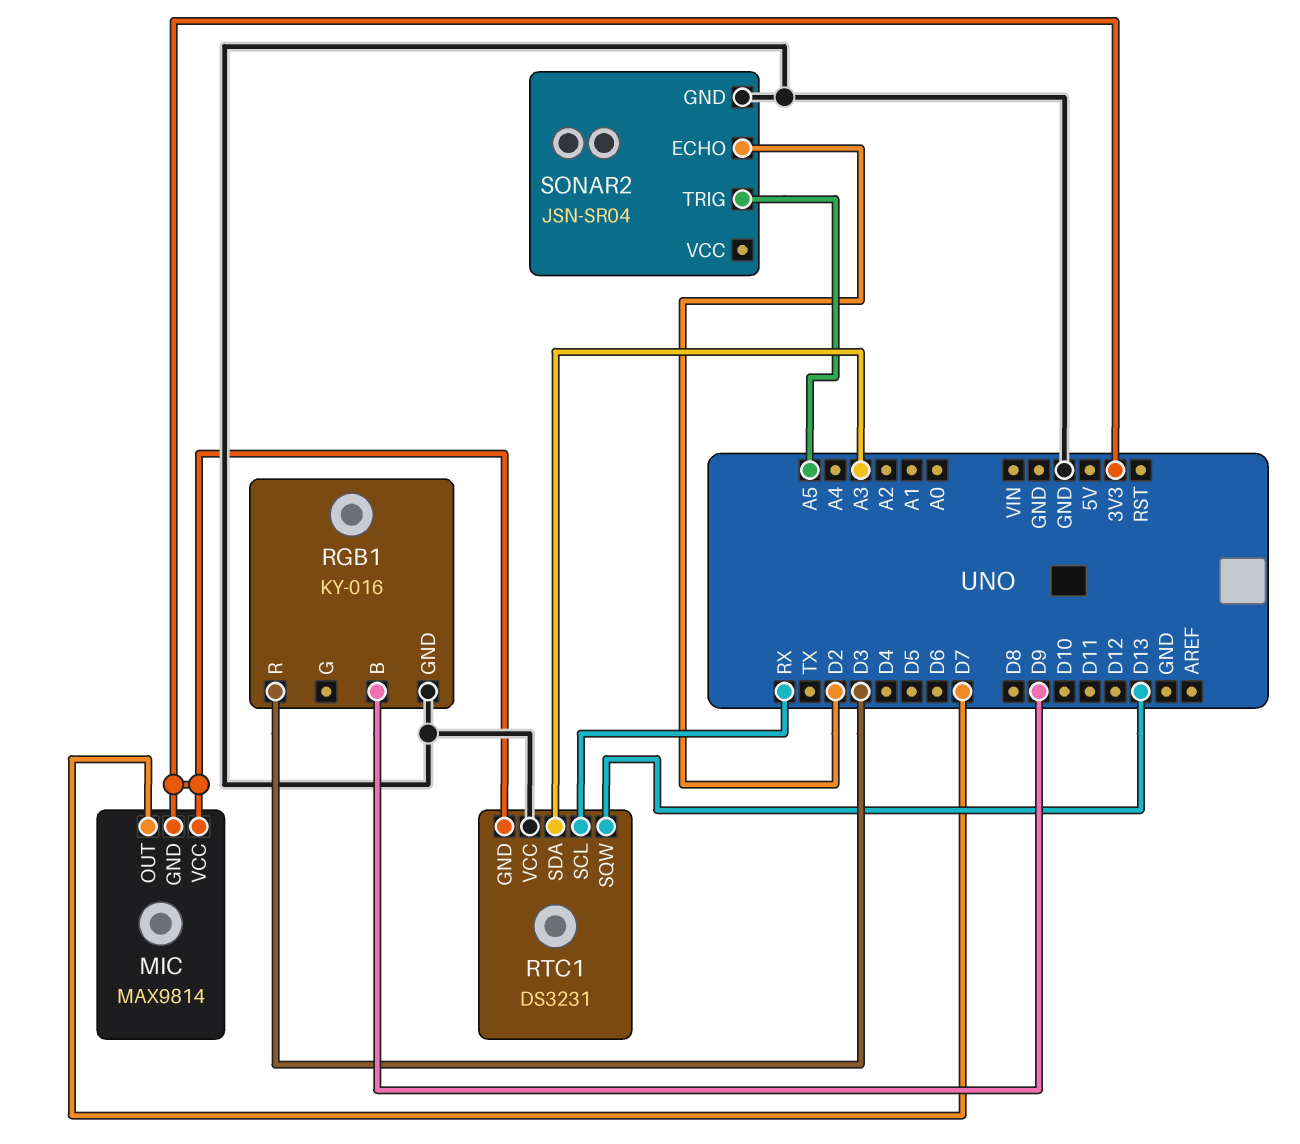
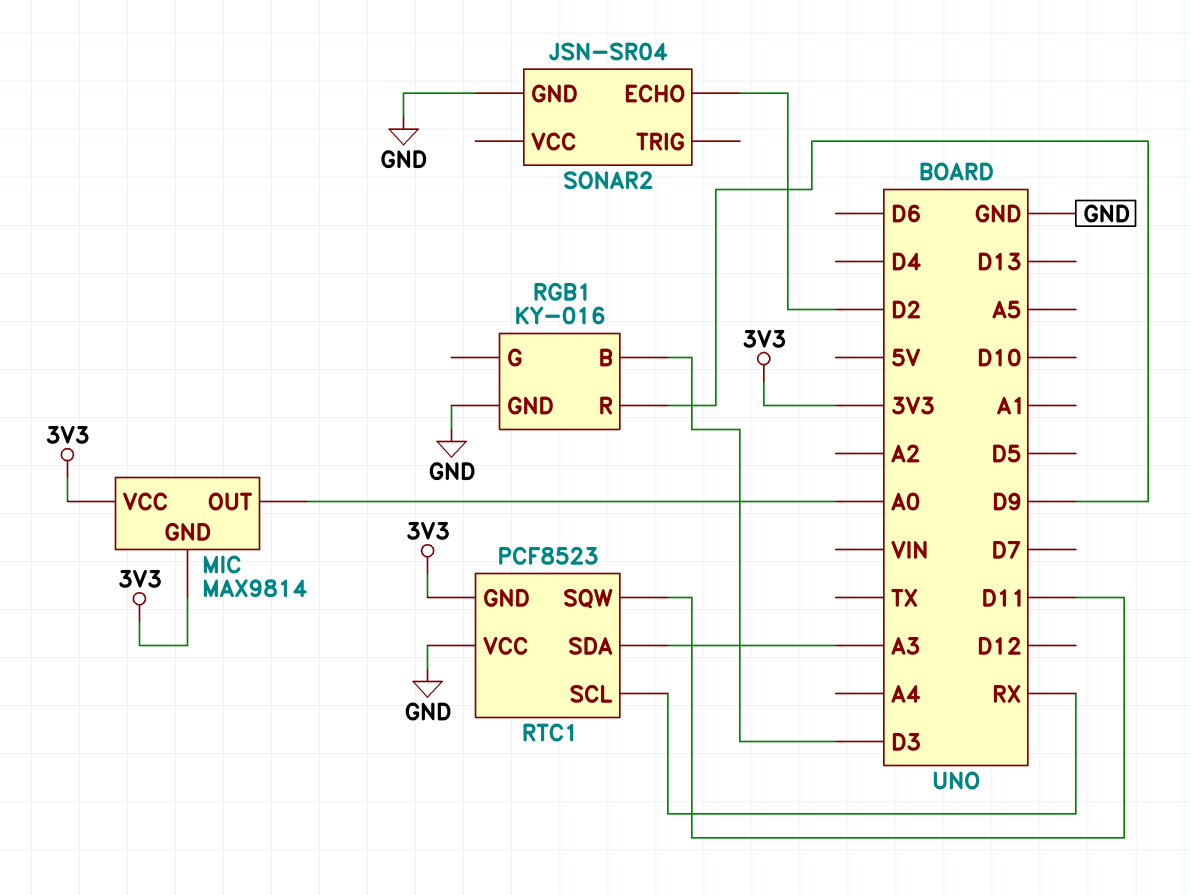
MIC pin OUT: D7 -> A0
RGB1 pin B: D9 -> D3
RGB1 pin R: D3 -> D9
RTC1: DS3231 -> PCF8523
RTC1 pin SQW: D13 -> D11
SONAR2 pin TRIG: A5 -> none

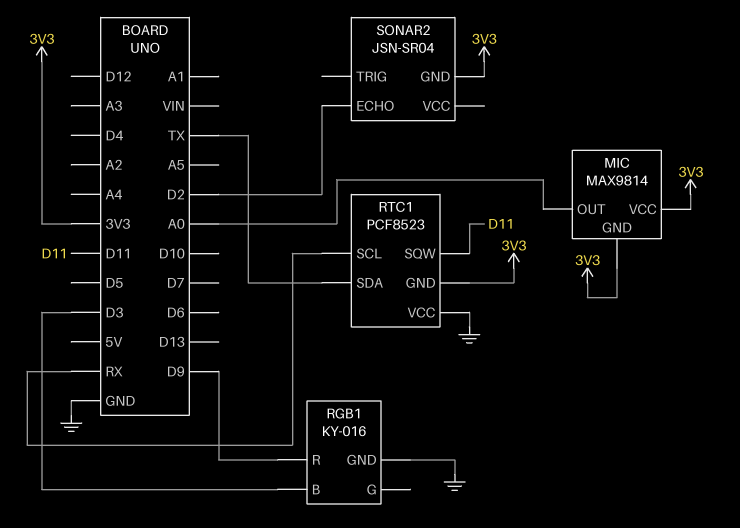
RTC1 pin SDA: A3 -> TX
SONAR2 pin GND: GND -> 3V3

